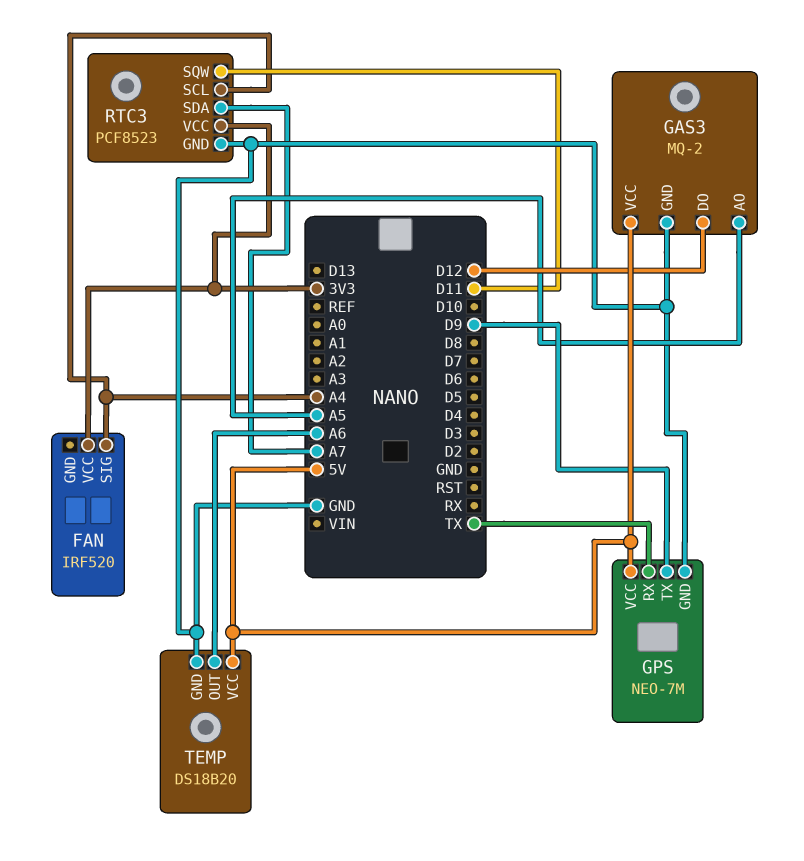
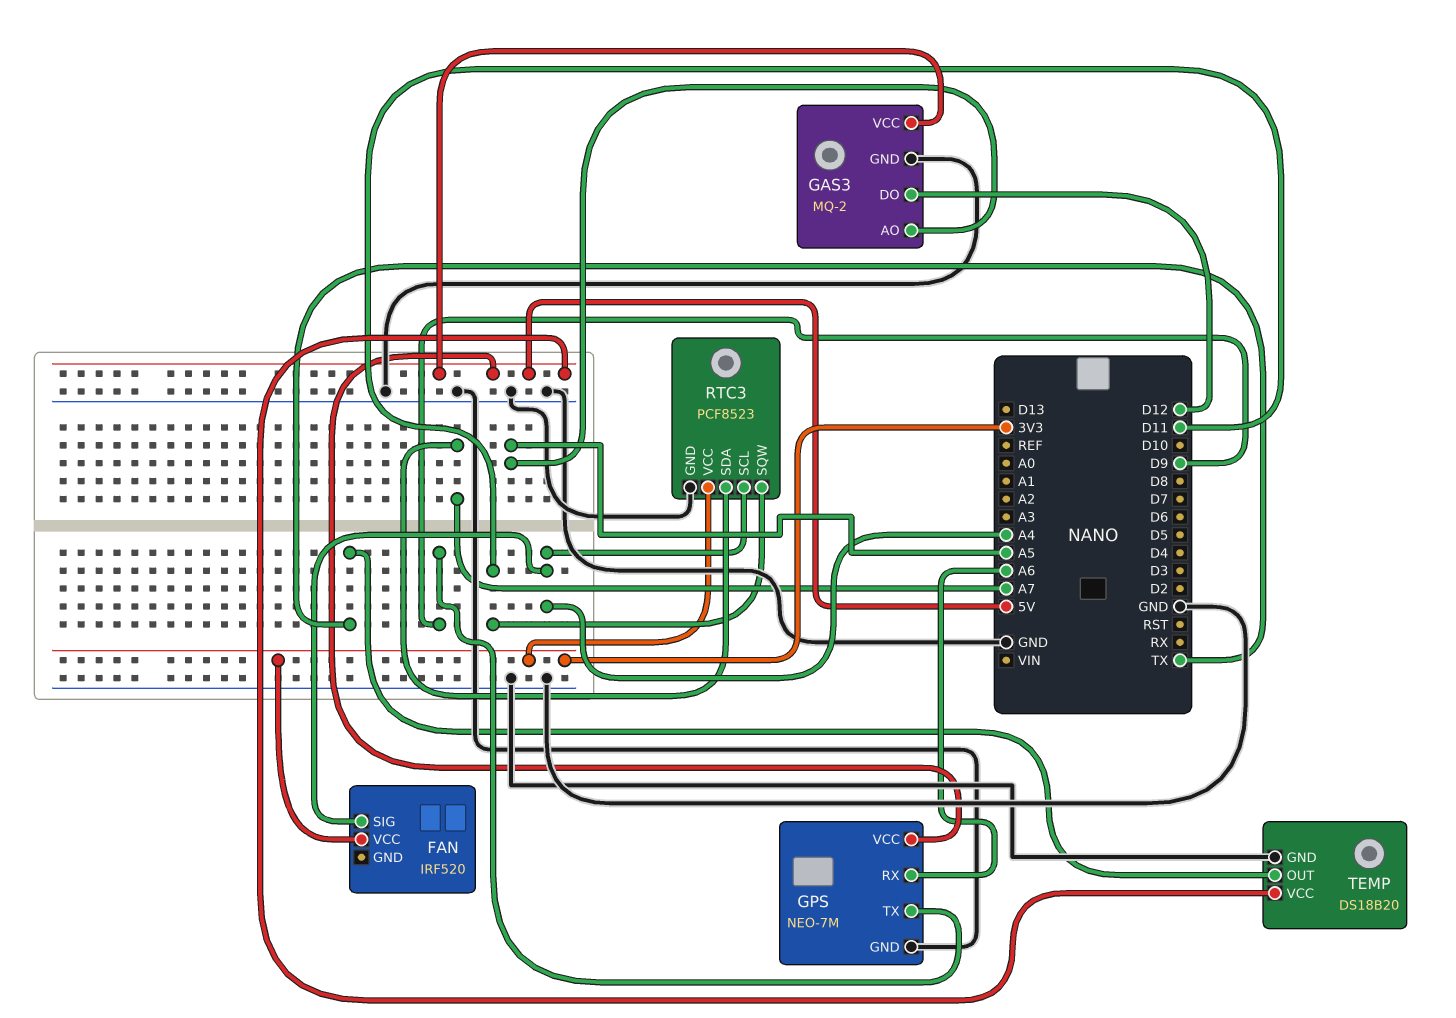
GPS pin RX: TX -> A6
TEMP pin OUT: A6 -> TX

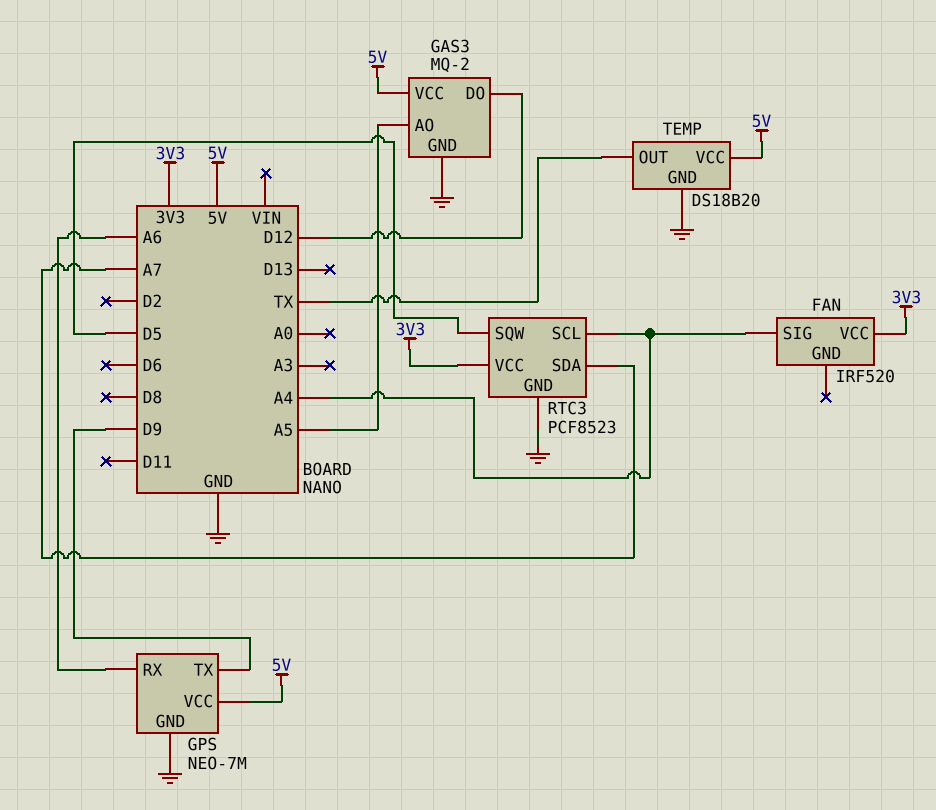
RTC3 pin SQW: D11 -> D5

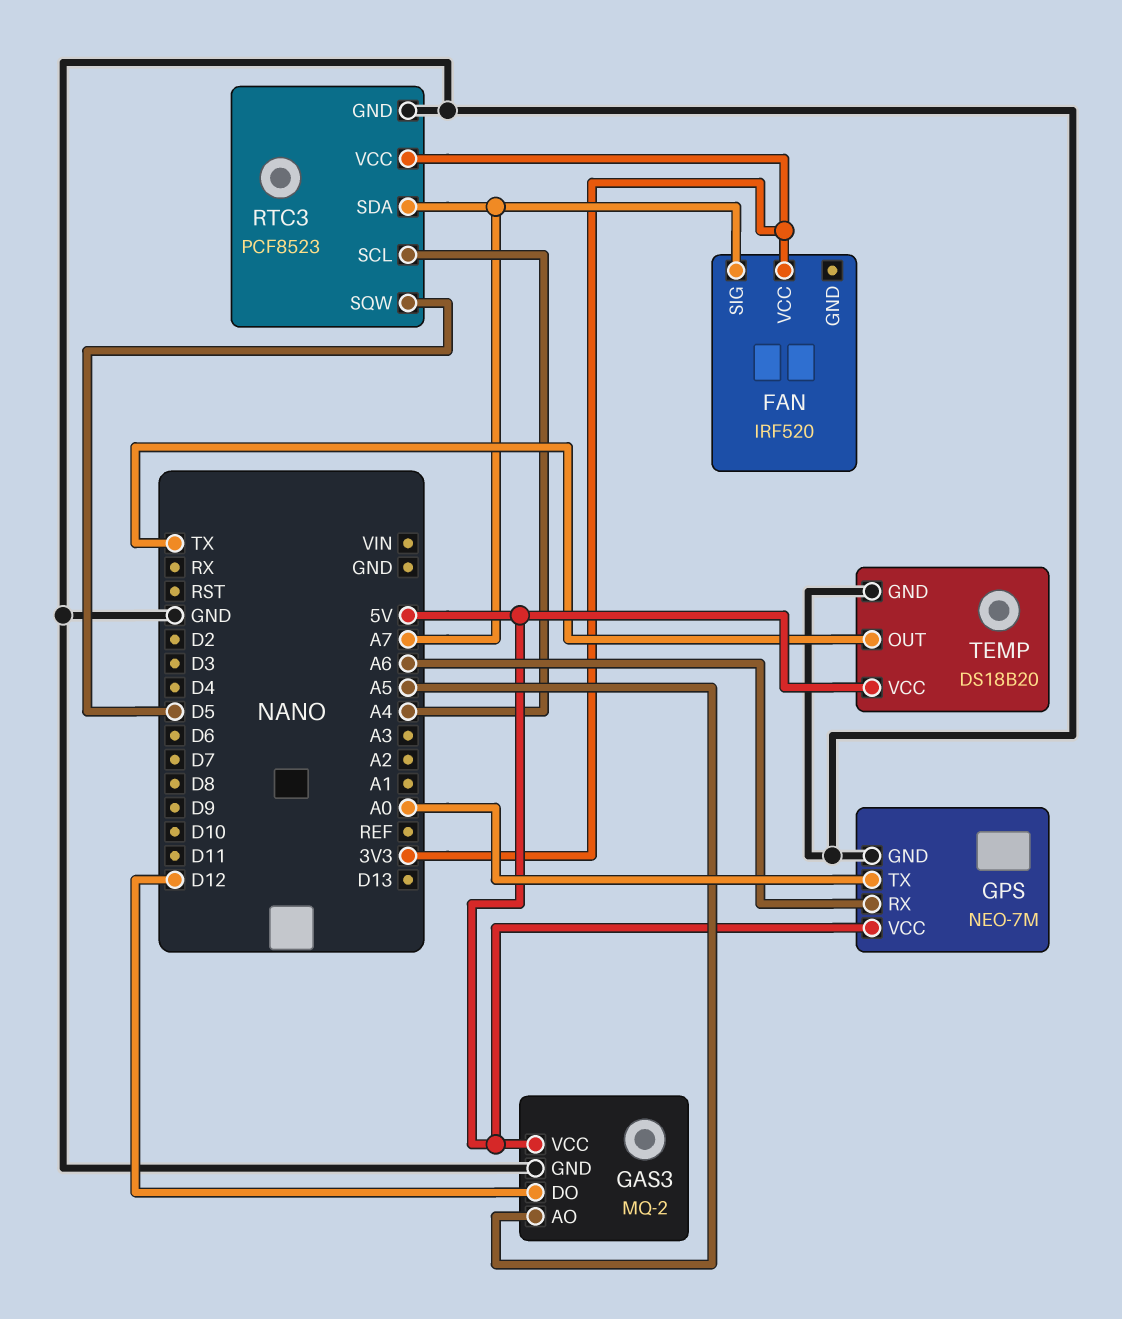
FAN pin SIG: A4 -> A7
GPS pin TX: D9 -> A0

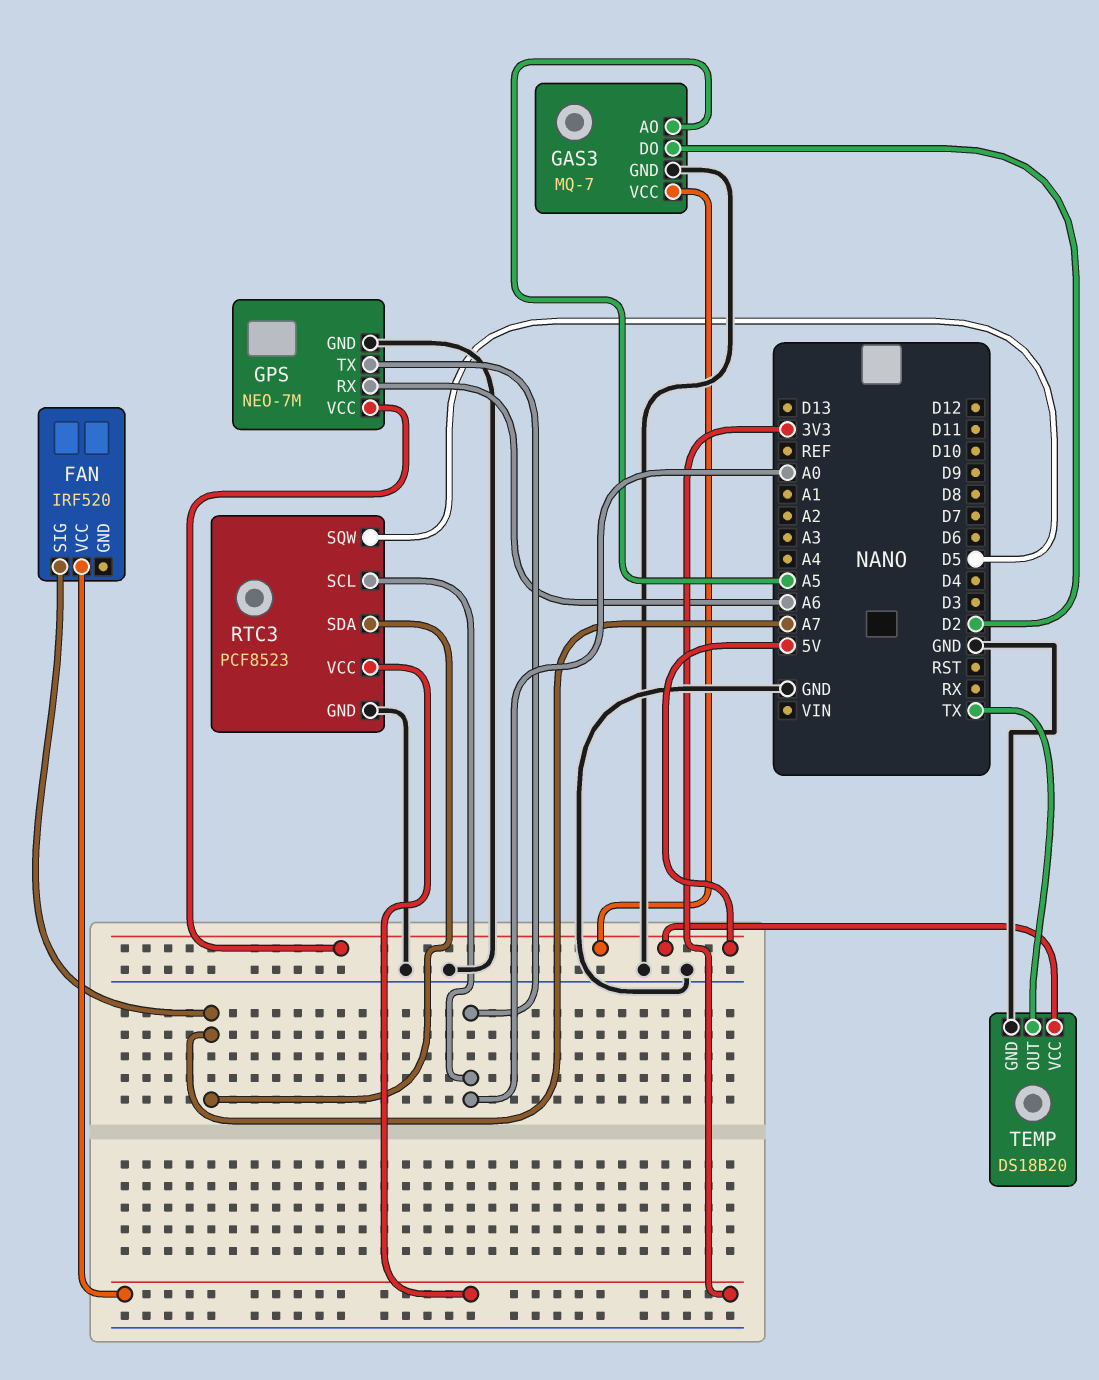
GAS3: MQ-2 -> MQ-7
GAS3 pin DO: D12 -> D2
RTC3 pin SCL: A4 -> A0

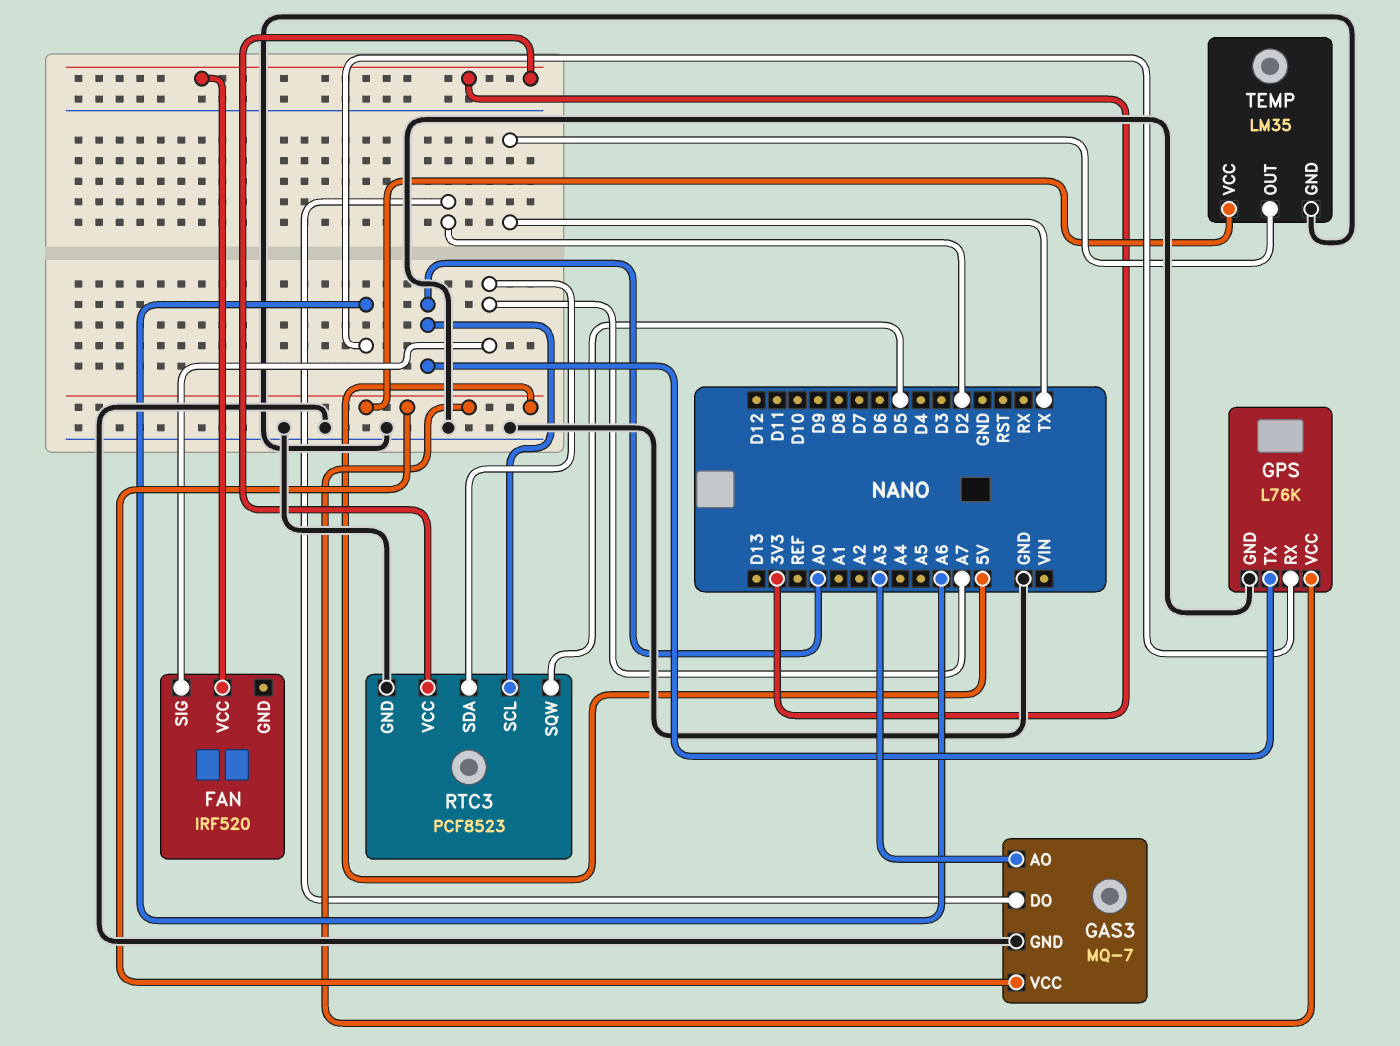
GAS3 pin AO: A5 -> A3
GPS: NEO-7M -> L76K
TEMP: DS18B20 -> LM35

